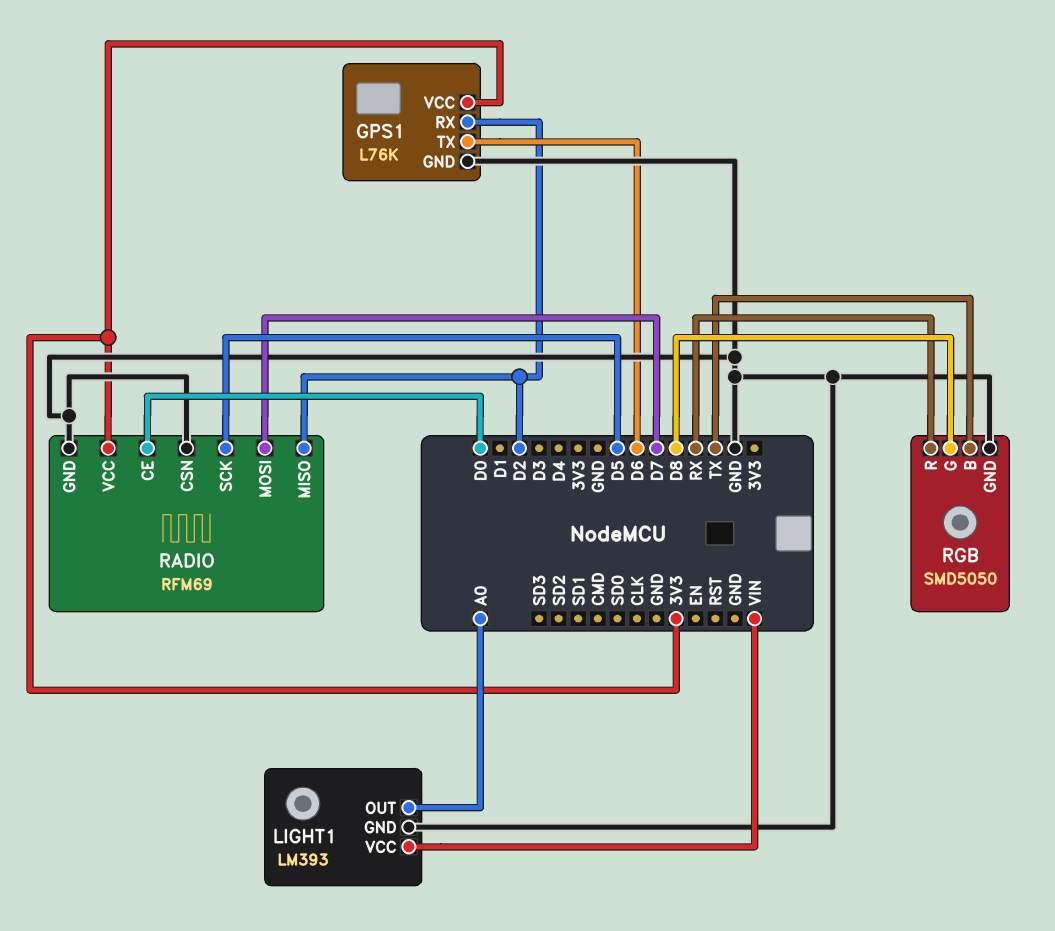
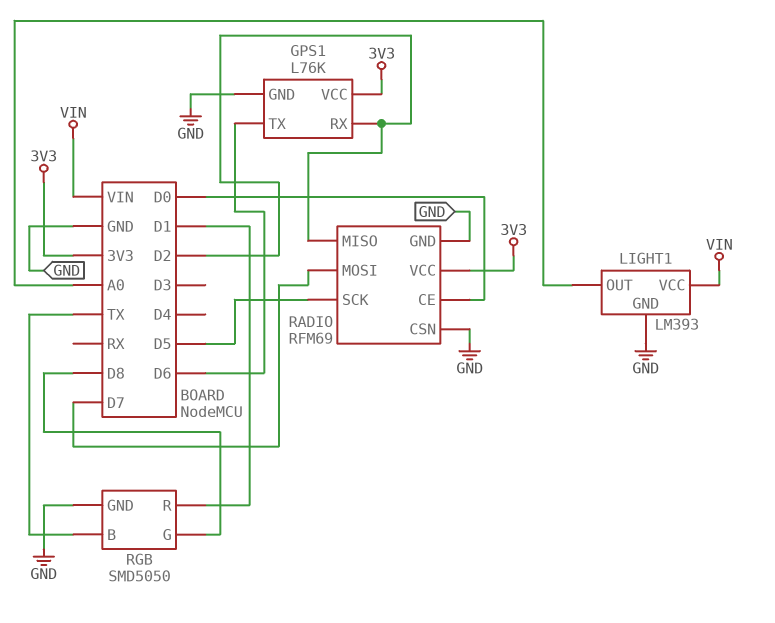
RGB pin R: RX -> D1

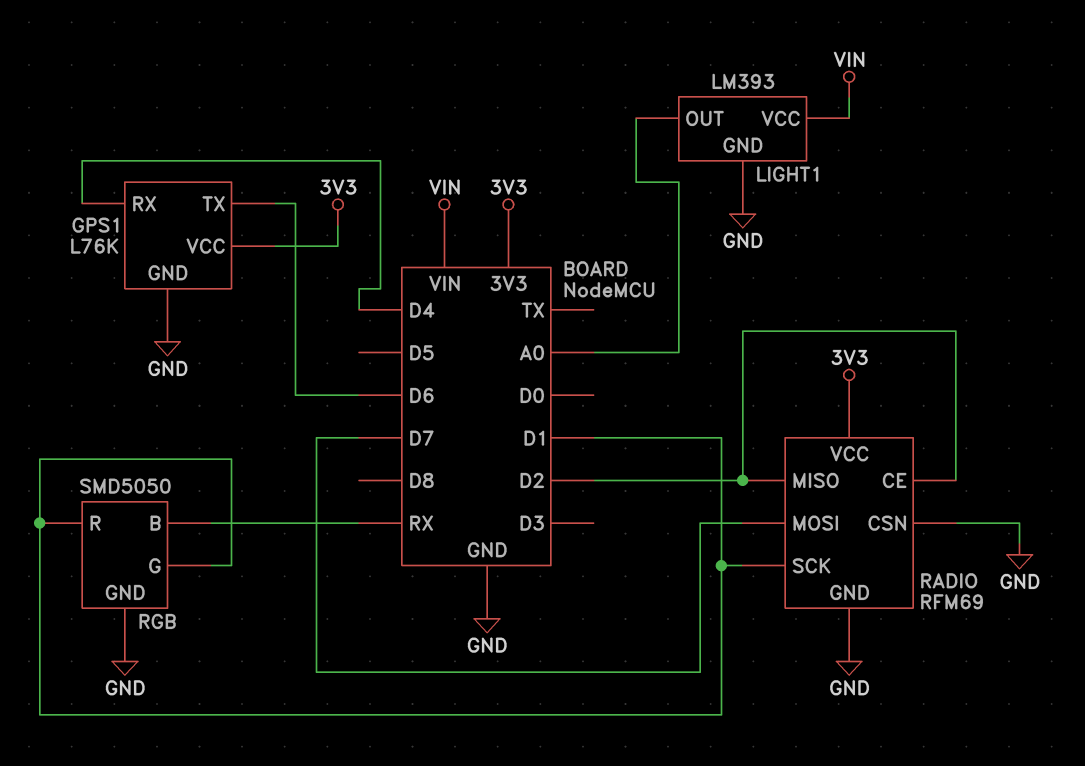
GPS1 pin RX: D2 -> D4
RADIO pin CE: D0 -> D2
RADIO pin SCK: D5 -> D1
RGB pin B: TX -> RX
RGB pin G: D8 -> D1

